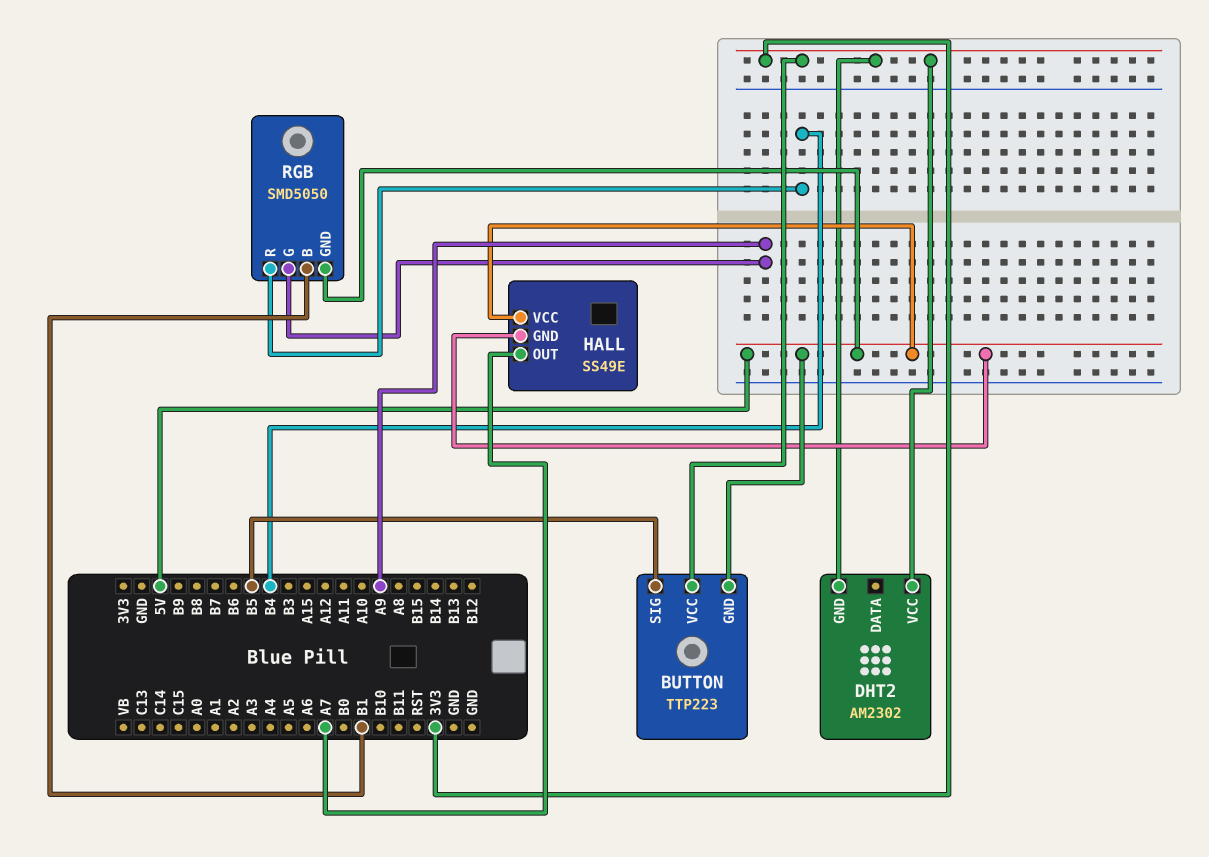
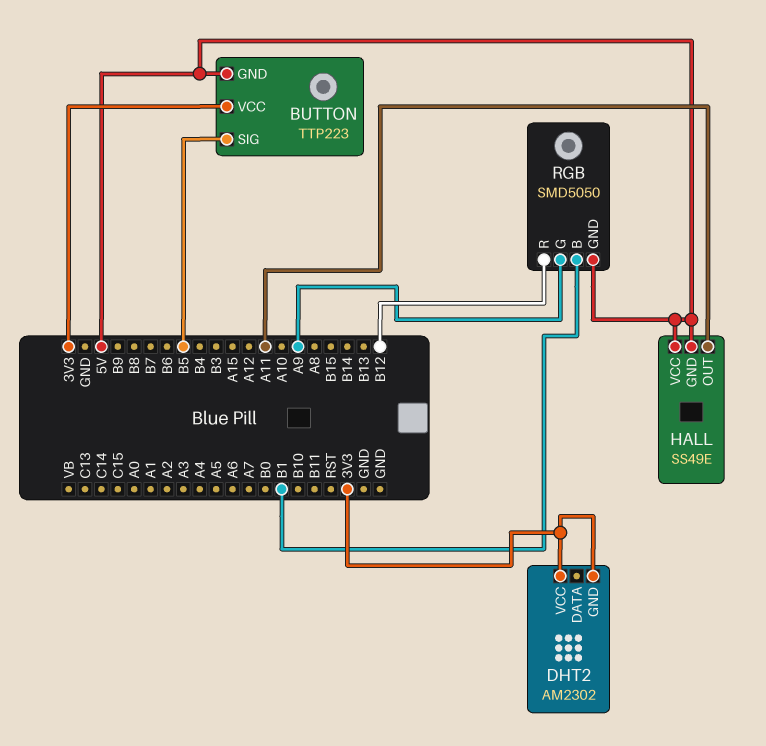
HALL pin OUT: A7 -> A11
RGB pin R: B4 -> B12

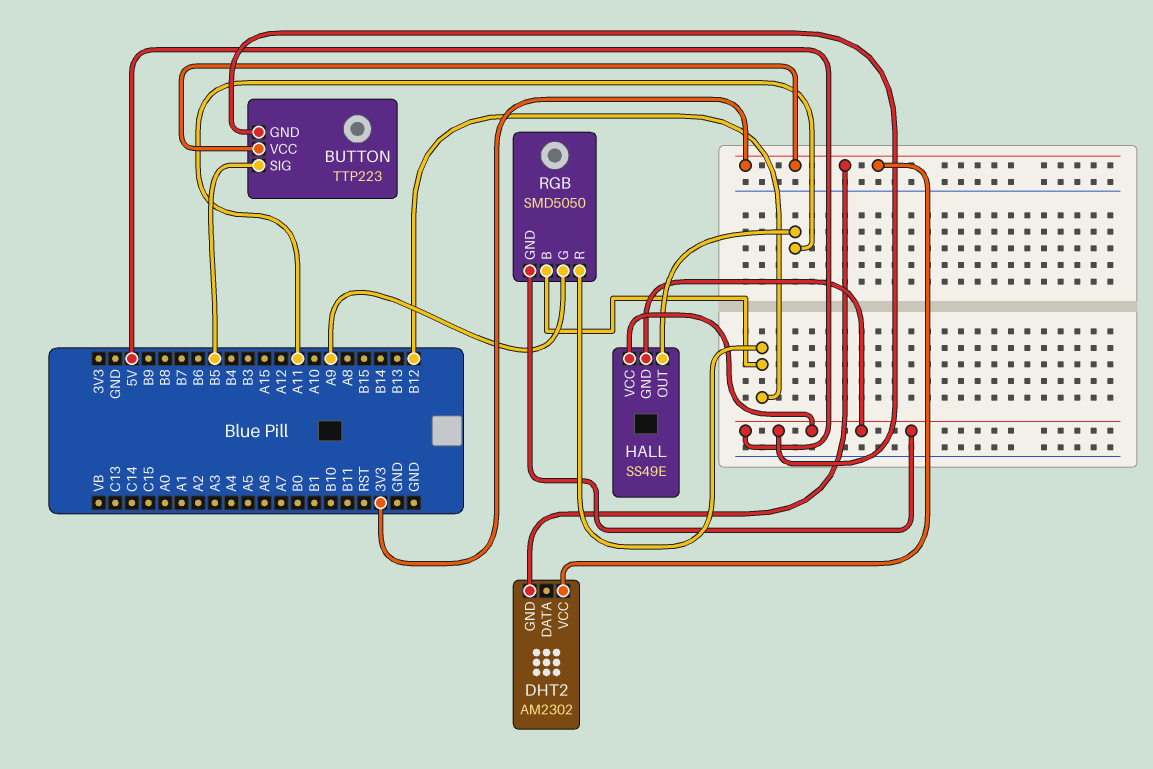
RGB pin B: B1 -> B12

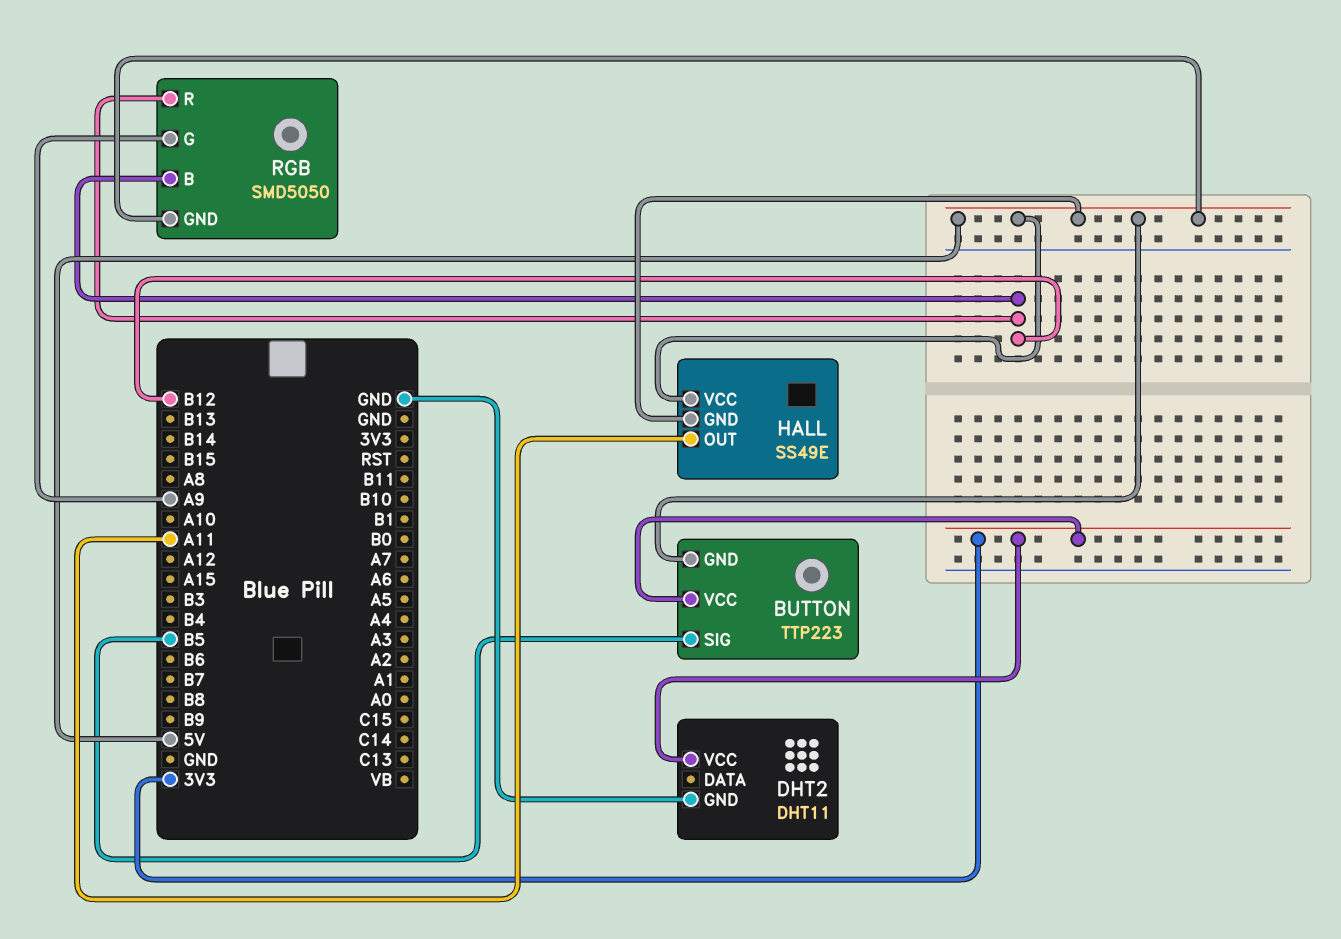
DHT2: AM2302 -> DHT11
DHT2 pin GND: 3V3 -> GND

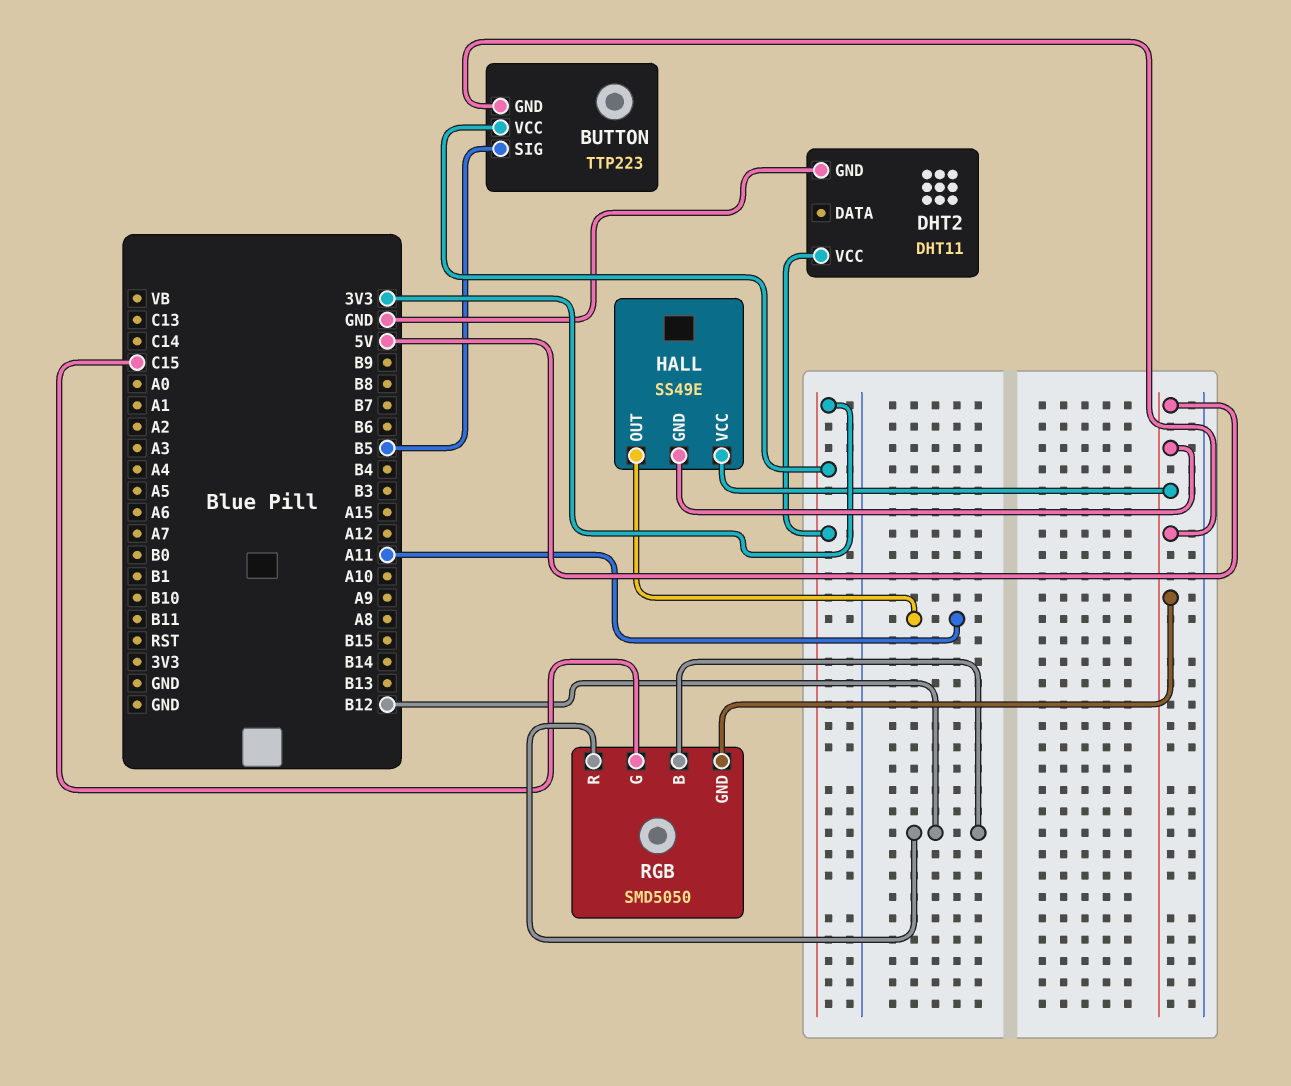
RGB pin G: A9 -> C15

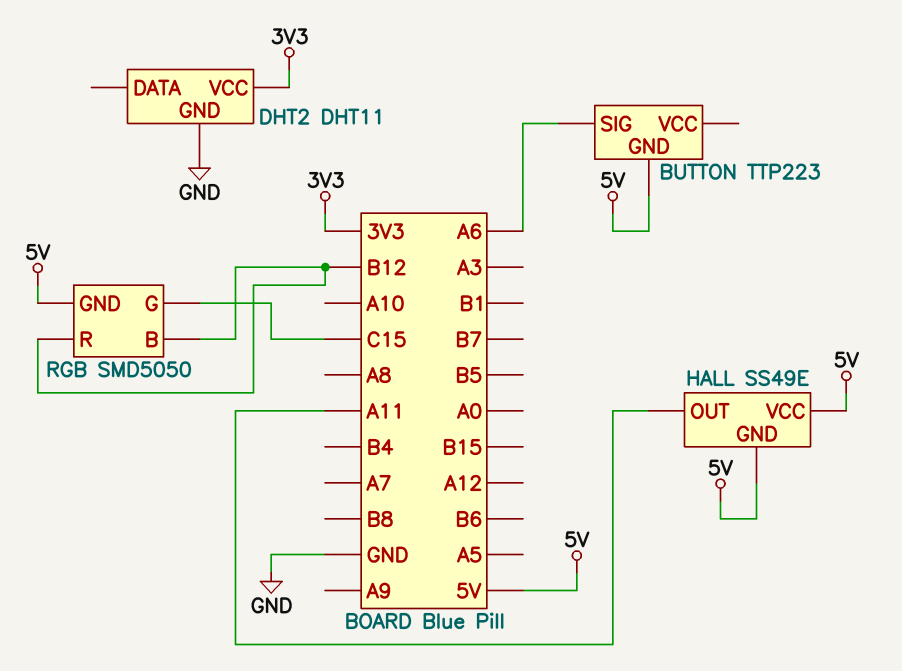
BUTTON pin SIG: B5 -> A6
BUTTON pin VCC: 3V3 -> none

